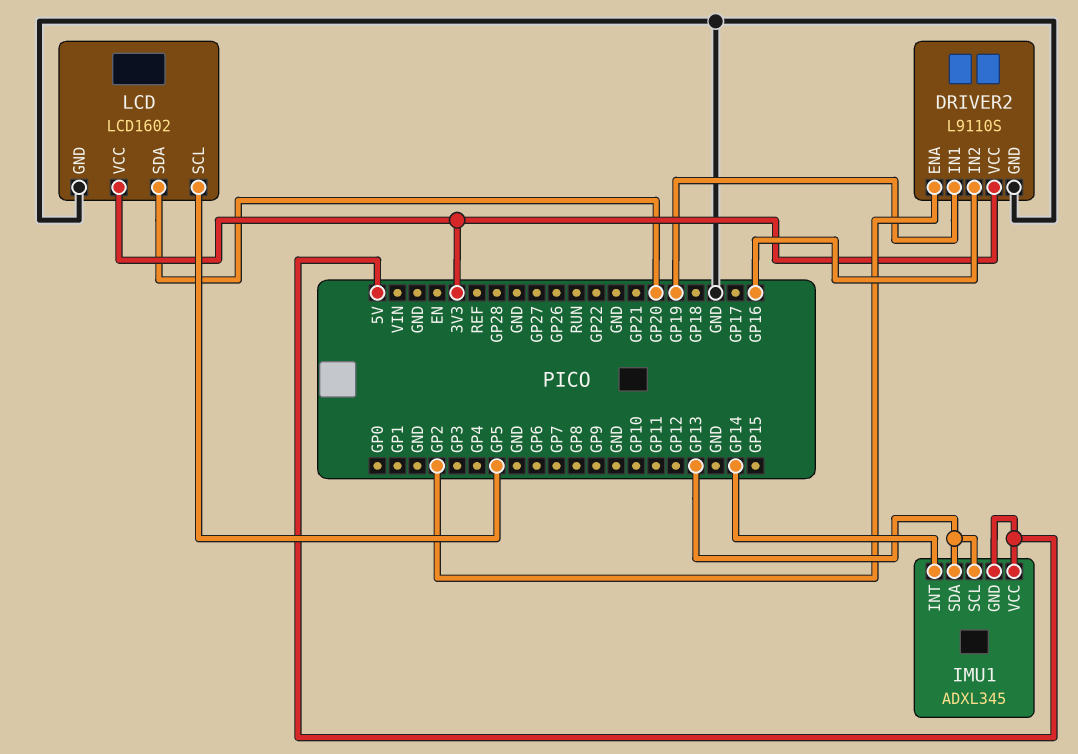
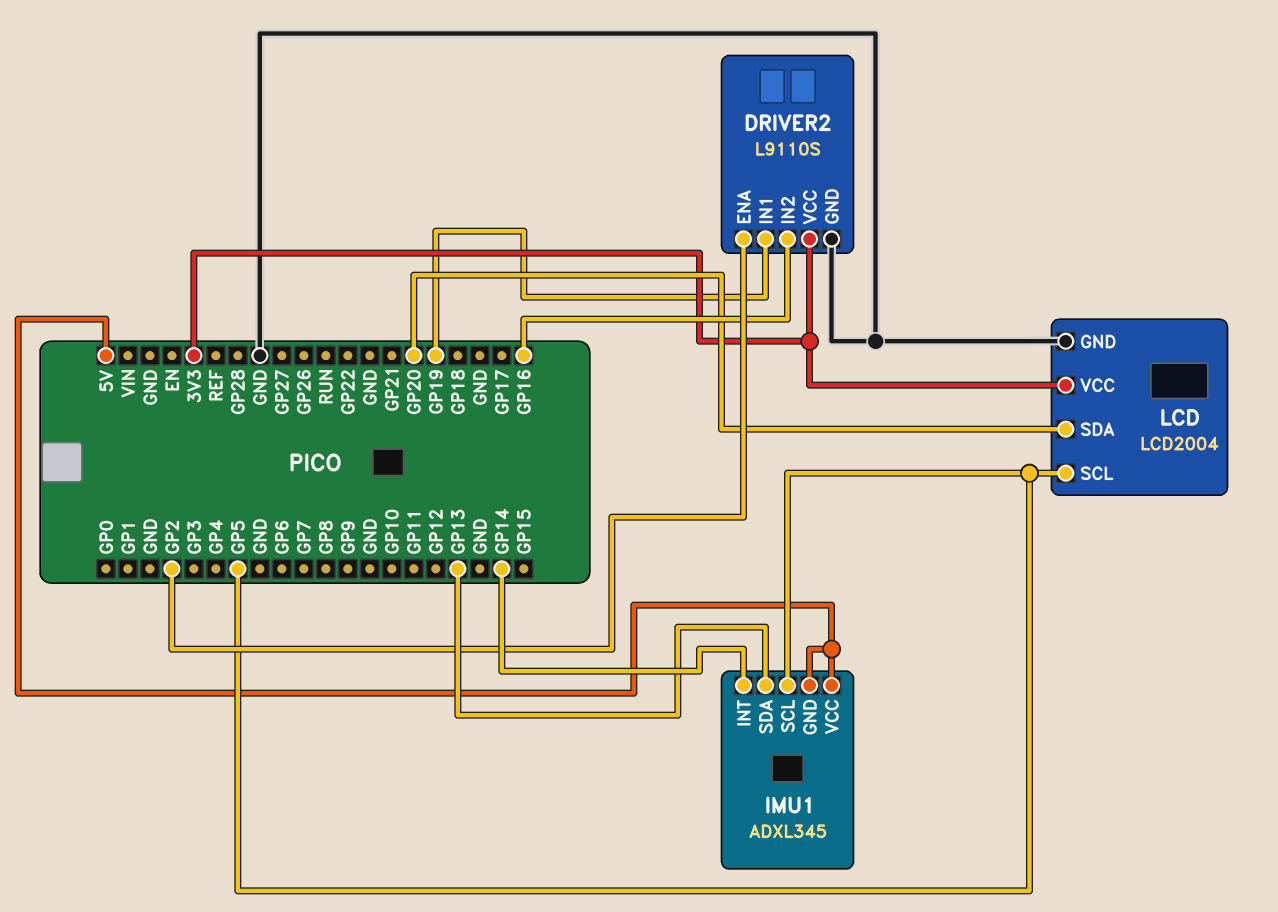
IMU1 pin SCL: GP13 -> GP5
LCD: LCD1602 -> LCD2004

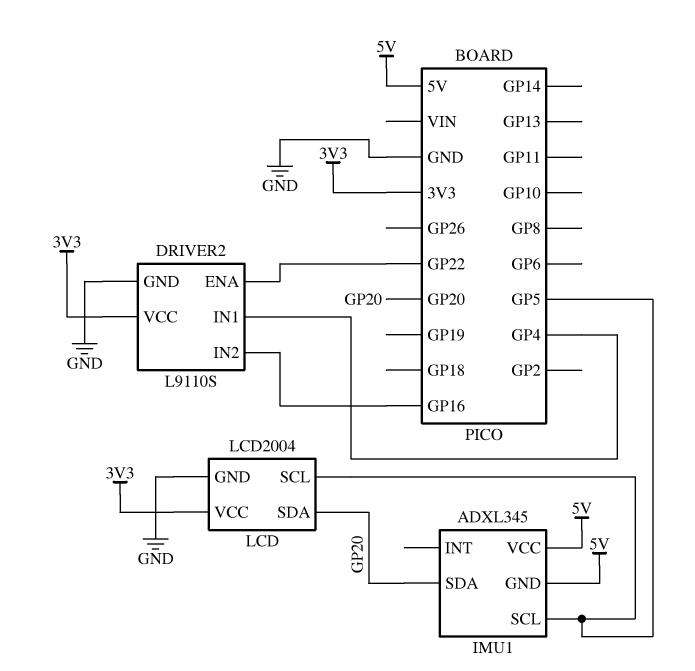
DRIVER2 pin ENA: GP2 -> GP22
DRIVER2 pin IN1: GP19 -> GP4
IMU1 pin INT: GP14 -> none
IMU1 pin SDA: GP13 -> GP20

